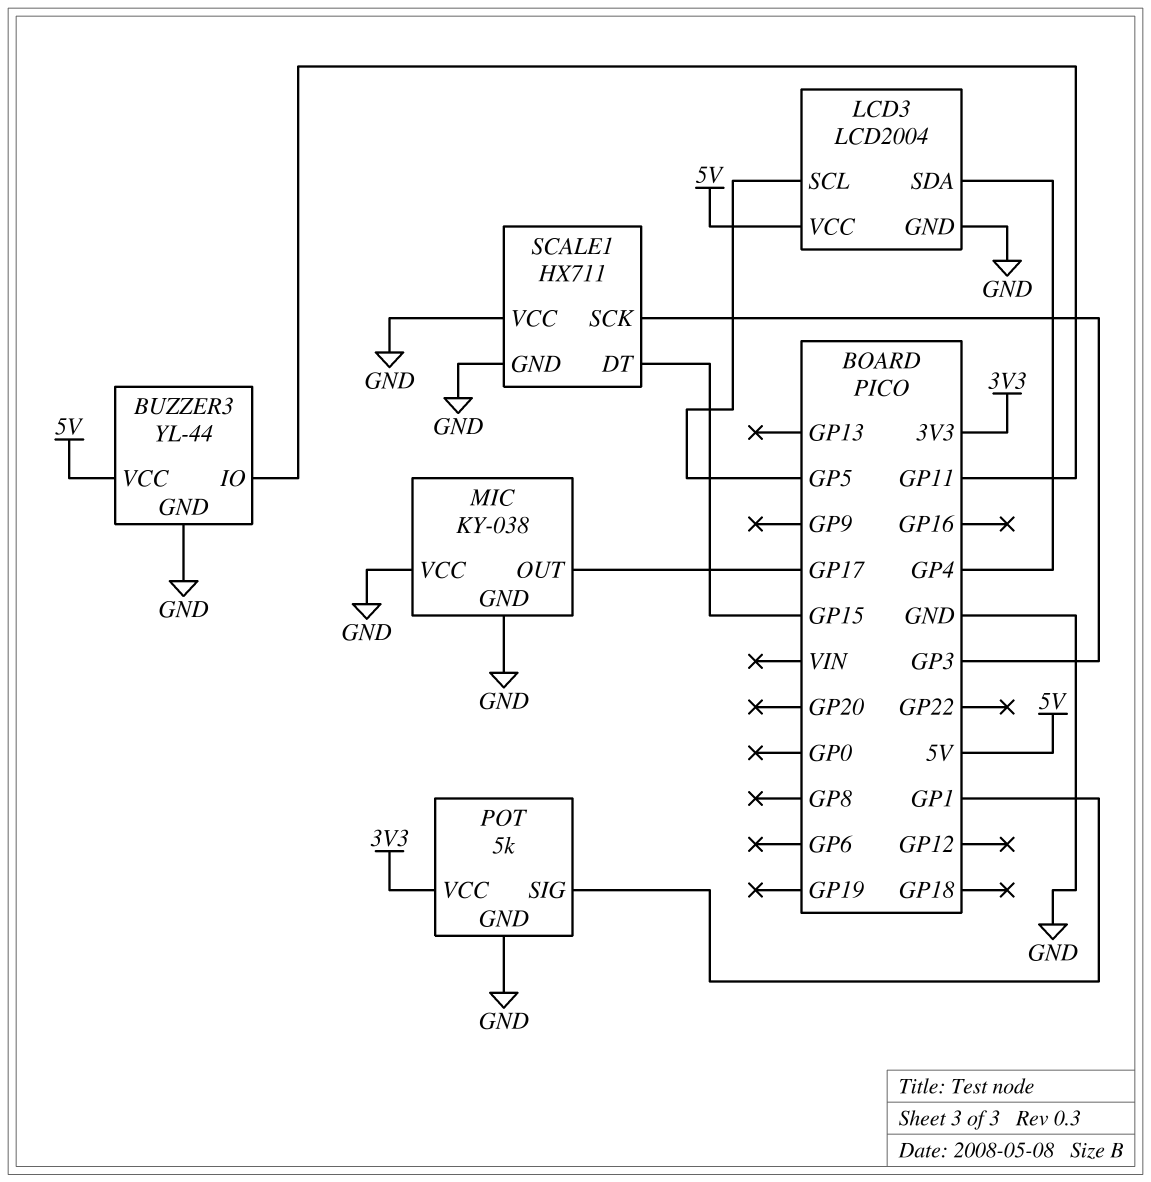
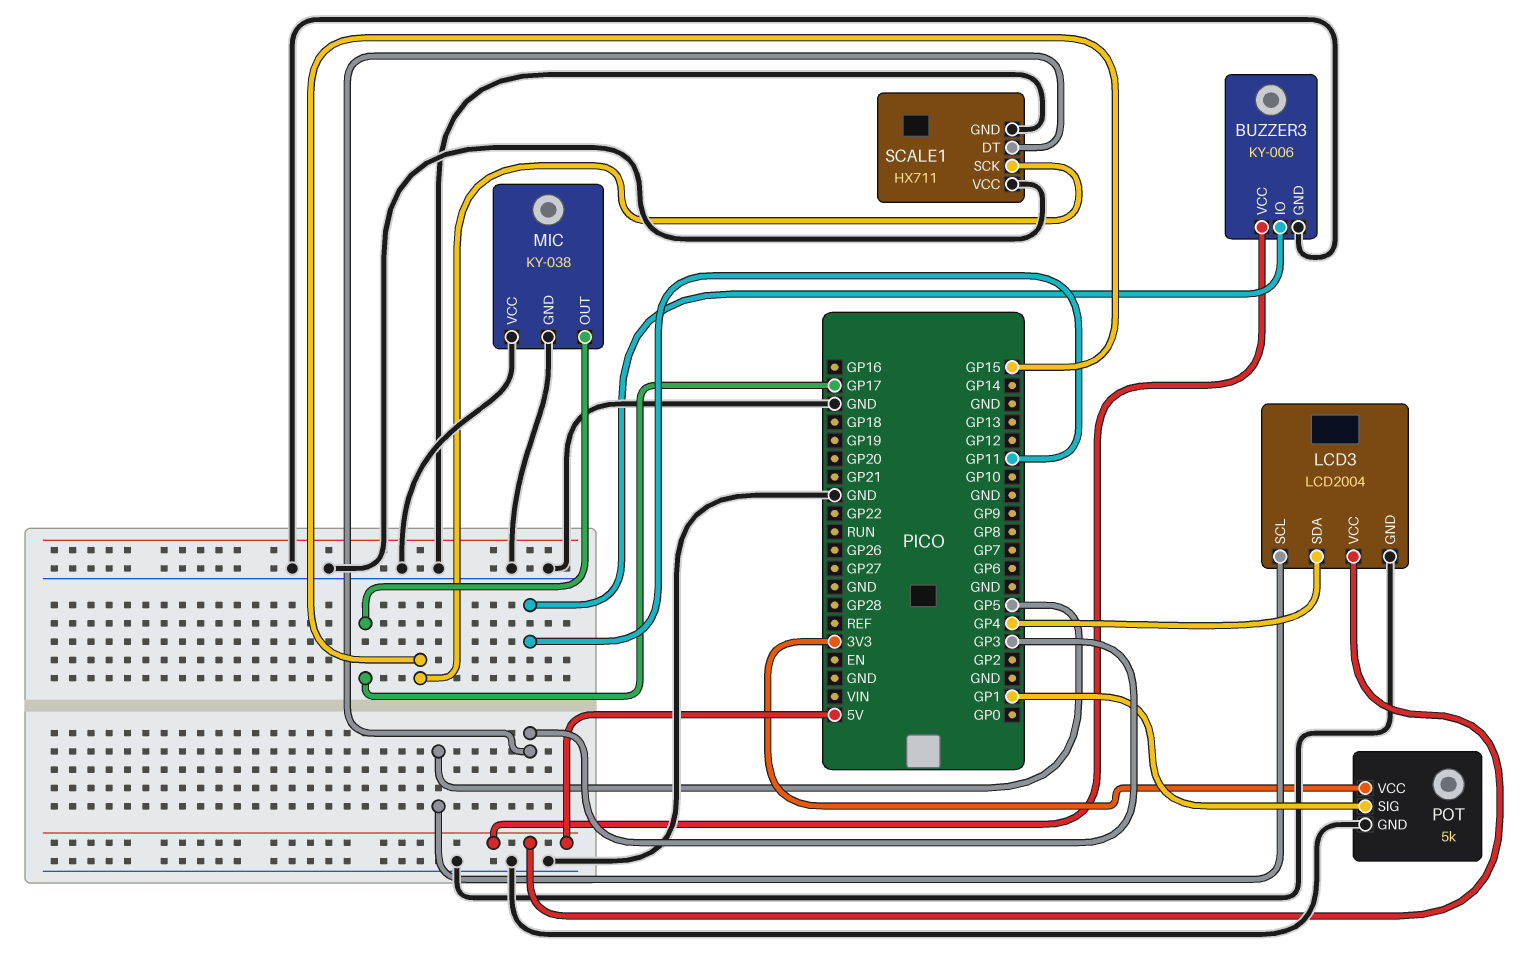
BUZZER3: YL-44 -> KY-006
SCALE1 pin DT: GP15 -> GP3
SCALE1 pin SCK: GP3 -> GP15

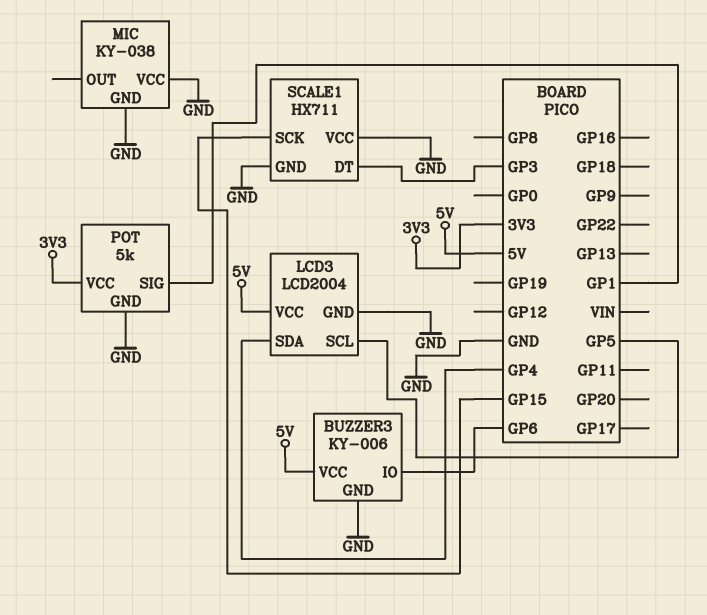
BUZZER3 pin IO: GP11 -> GP6
MIC pin OUT: GP17 -> none

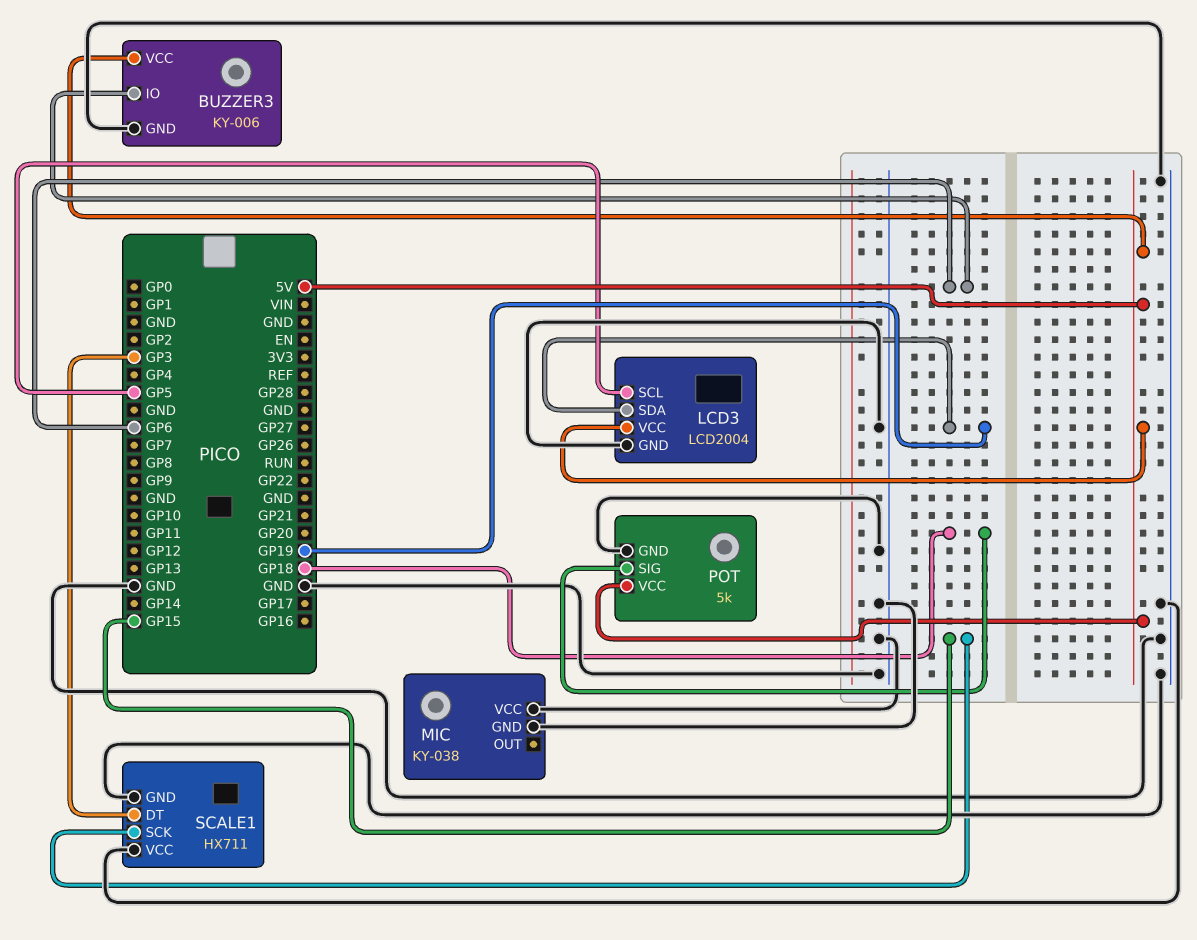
LCD3 pin SDA: GP4 -> GP19
POT pin SIG: GP1 -> GP18
POT pin VCC: 3V3 -> 5V

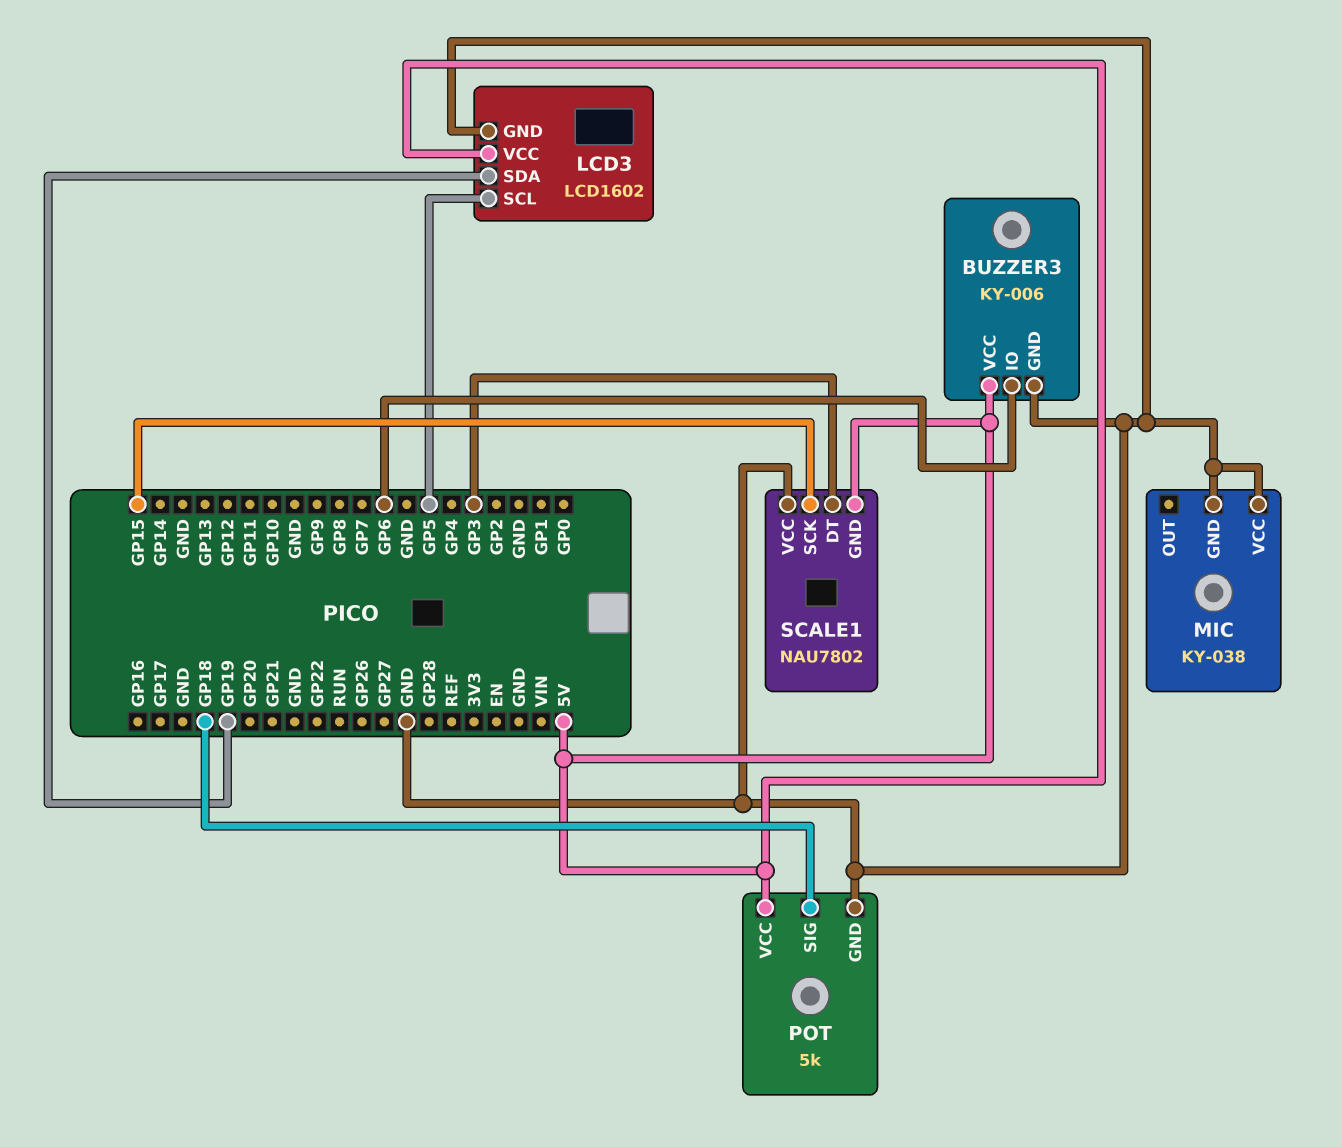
LCD3: LCD2004 -> LCD1602
SCALE1: HX711 -> NAU7802
SCALE1 pin GND: GND -> 5V

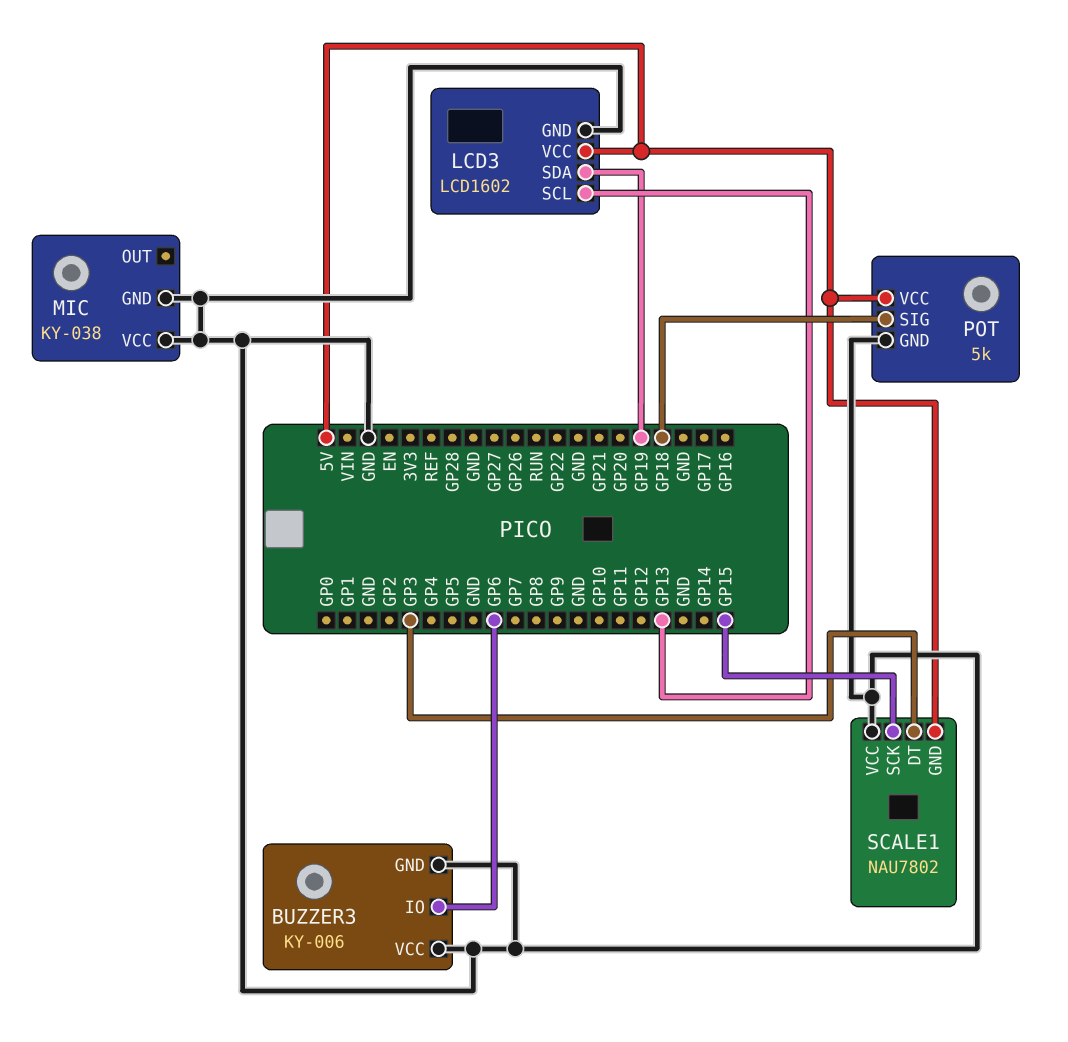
BUZZER3 pin VCC: 5V -> GND
LCD3 pin SCL: GP5 -> GP13

